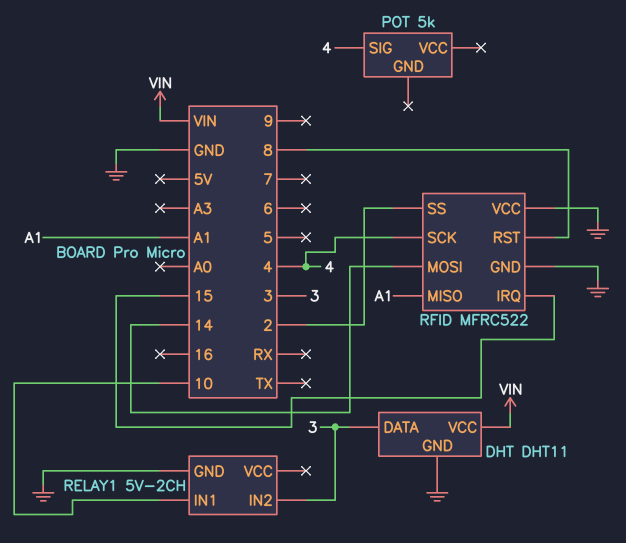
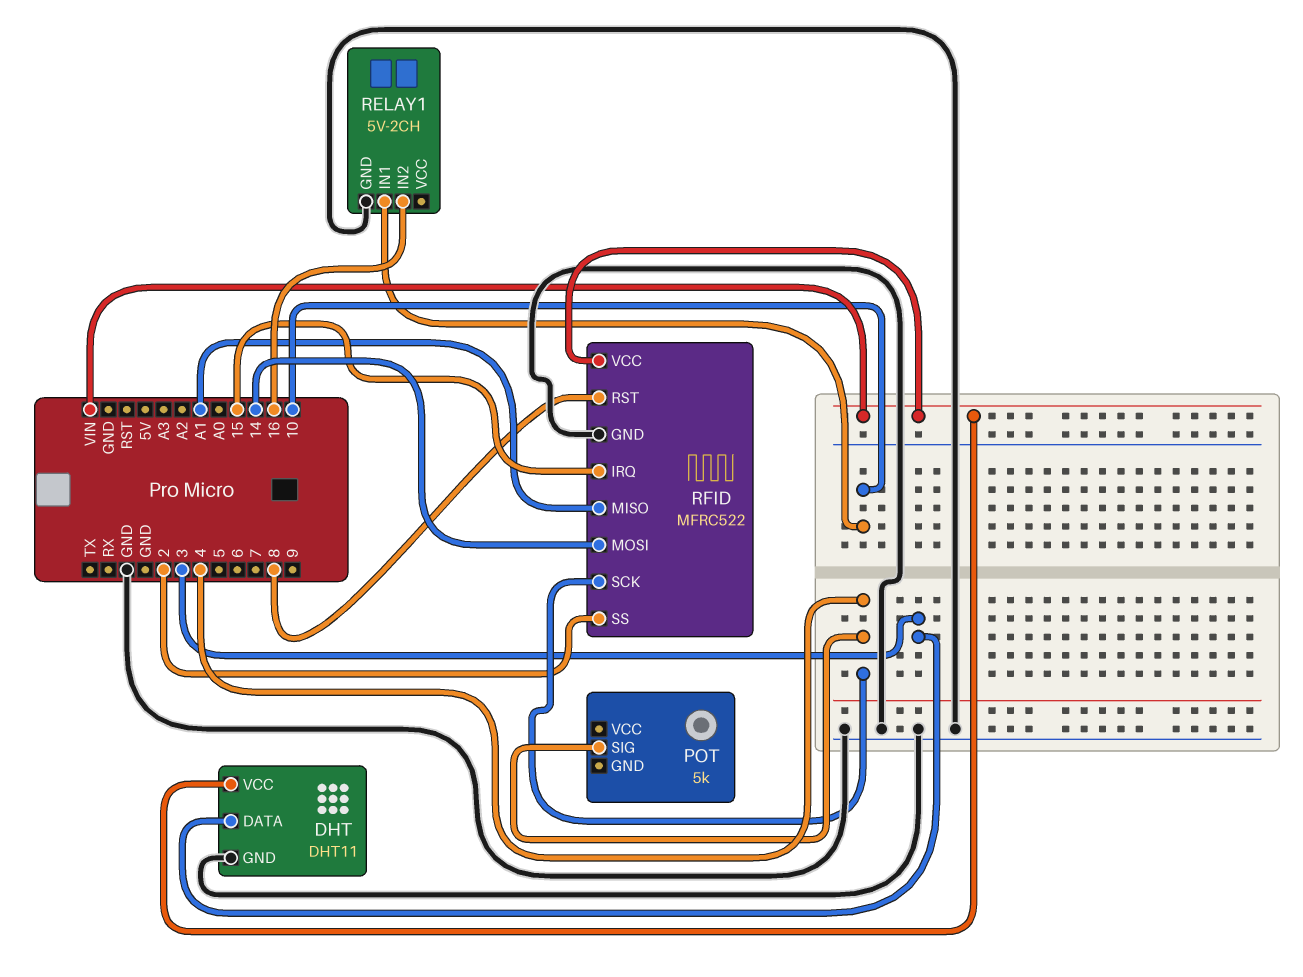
RELAY1 pin IN2: 3 -> 16
RFID pin VCC: GND -> VIN

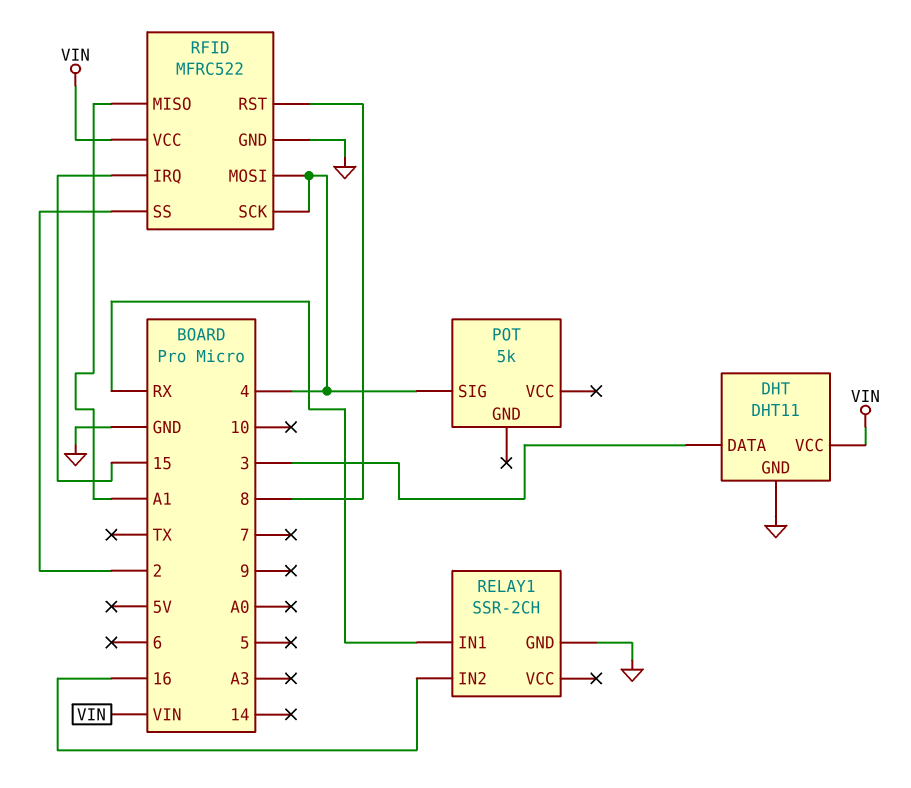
RELAY1: 5V-2CH -> SSR-2CH
RELAY1 pin IN1: 10 -> RX
RFID pin MOSI: 14 -> 4

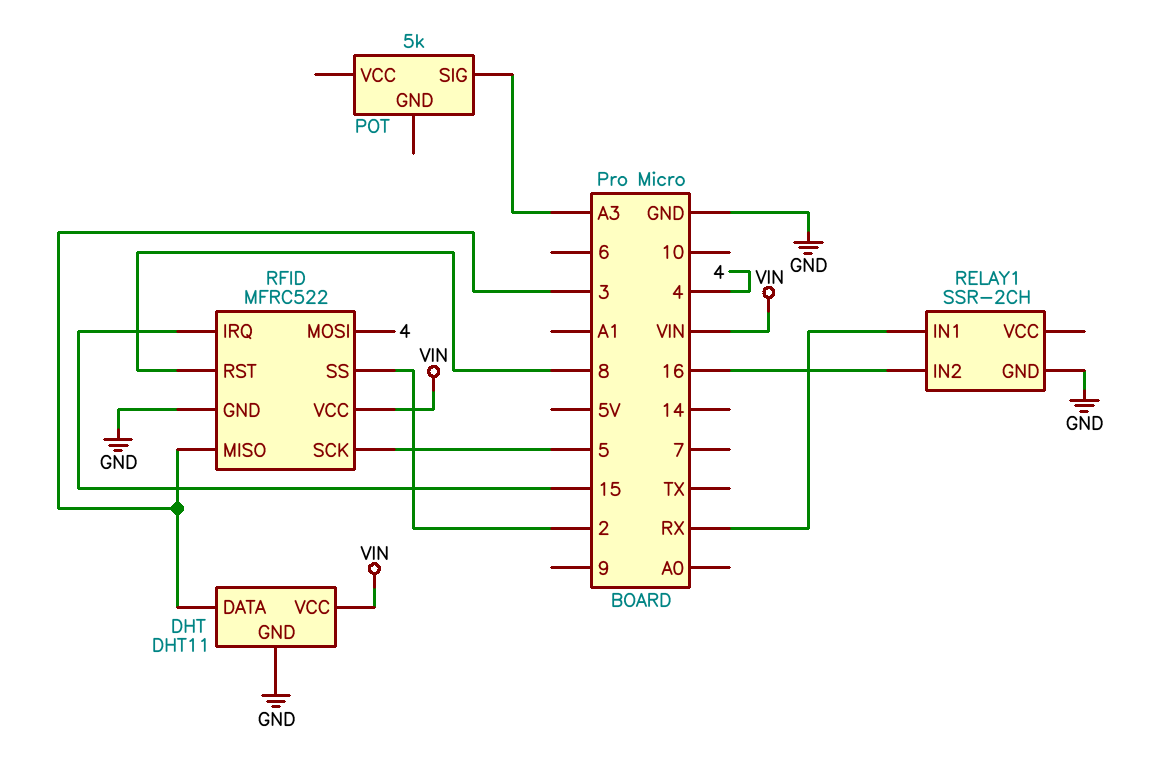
POT pin SIG: 4 -> A3
RFID pin MISO: A1 -> 3
RFID pin SCK: 4 -> 5

